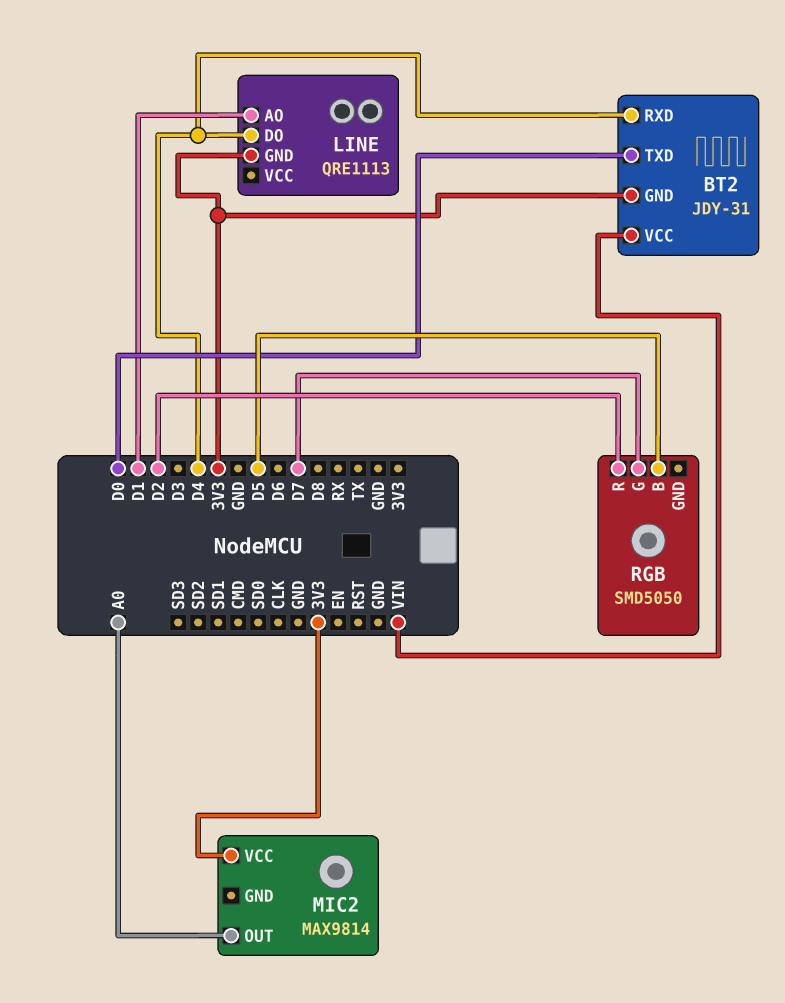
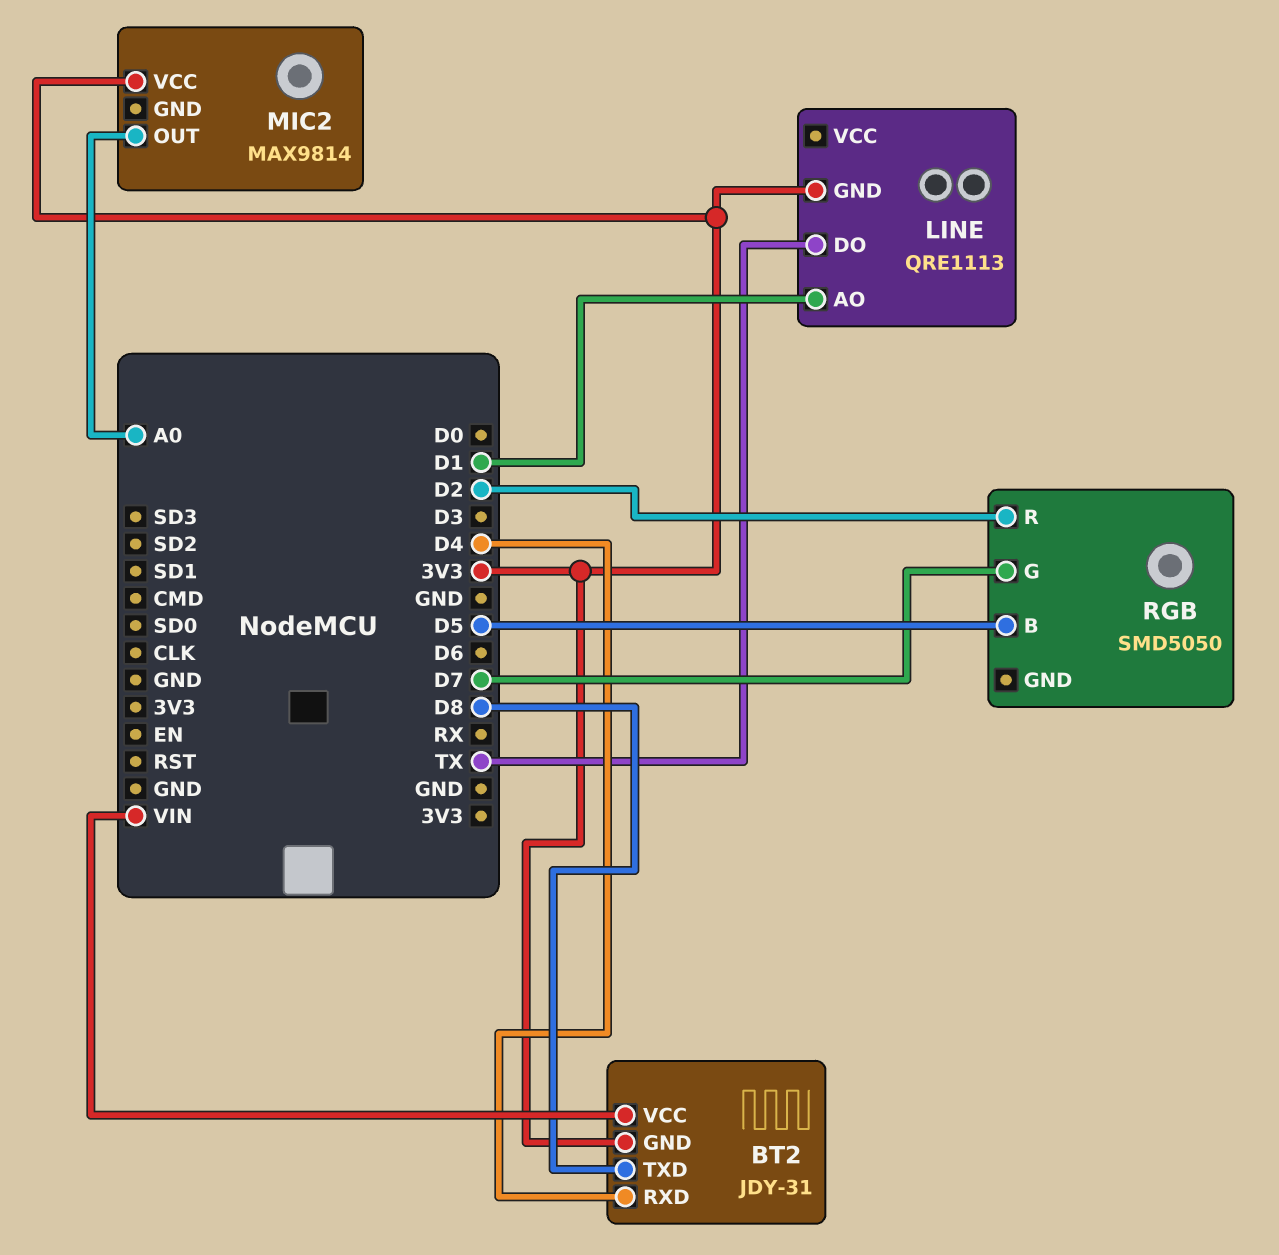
BT2 pin TXD: D0 -> D8
LINE pin DO: D4 -> TX

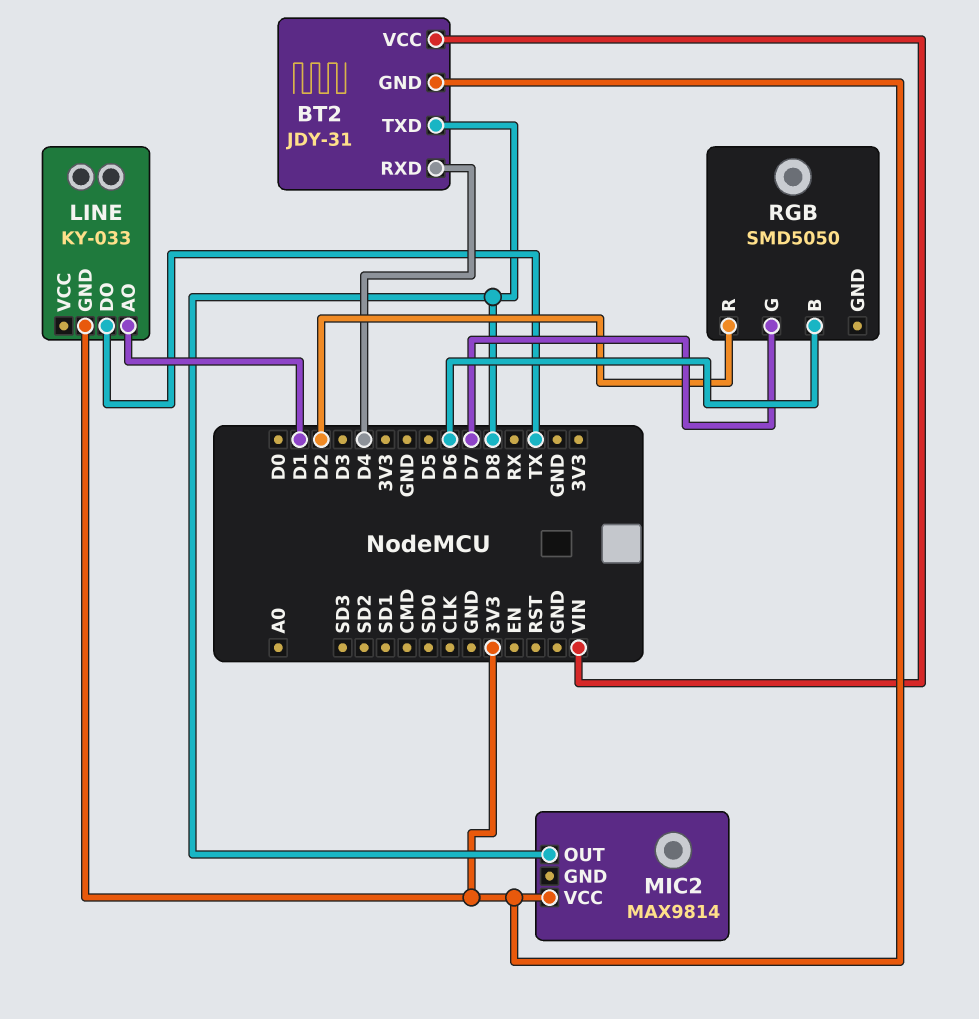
LINE: QRE1113 -> KY-033
MIC2 pin OUT: A0 -> D8
RGB pin B: D5 -> D6

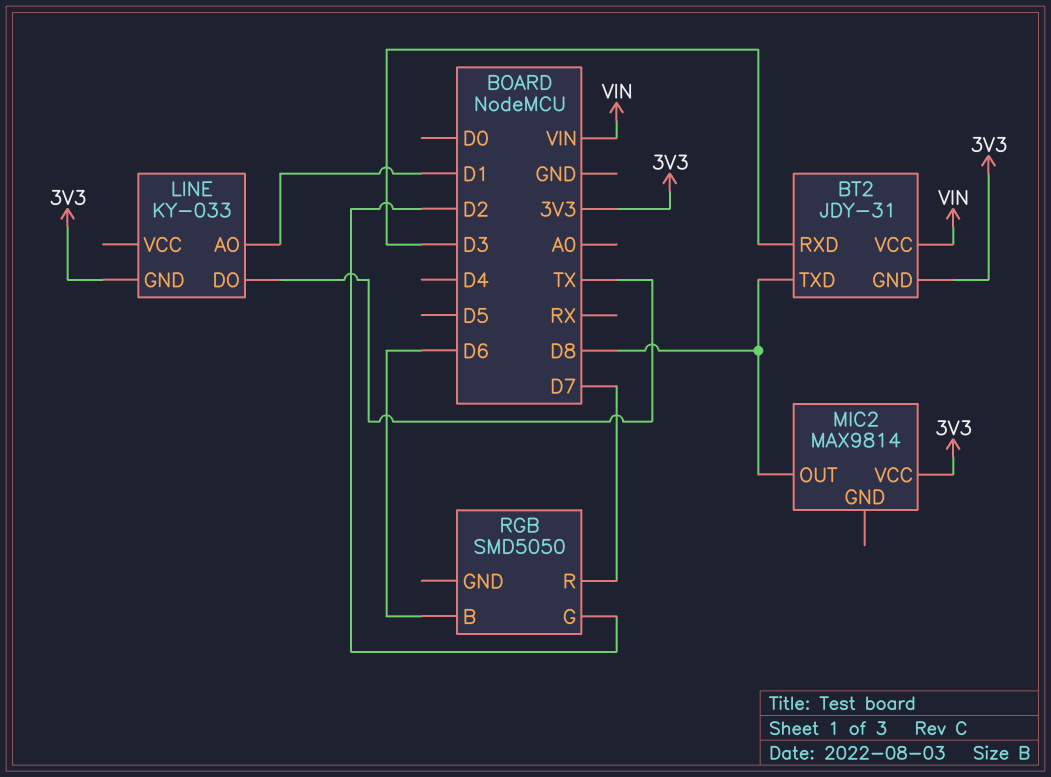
BT2 pin RXD: D4 -> D3
RGB pin G: D7 -> D2
RGB pin R: D2 -> D7

